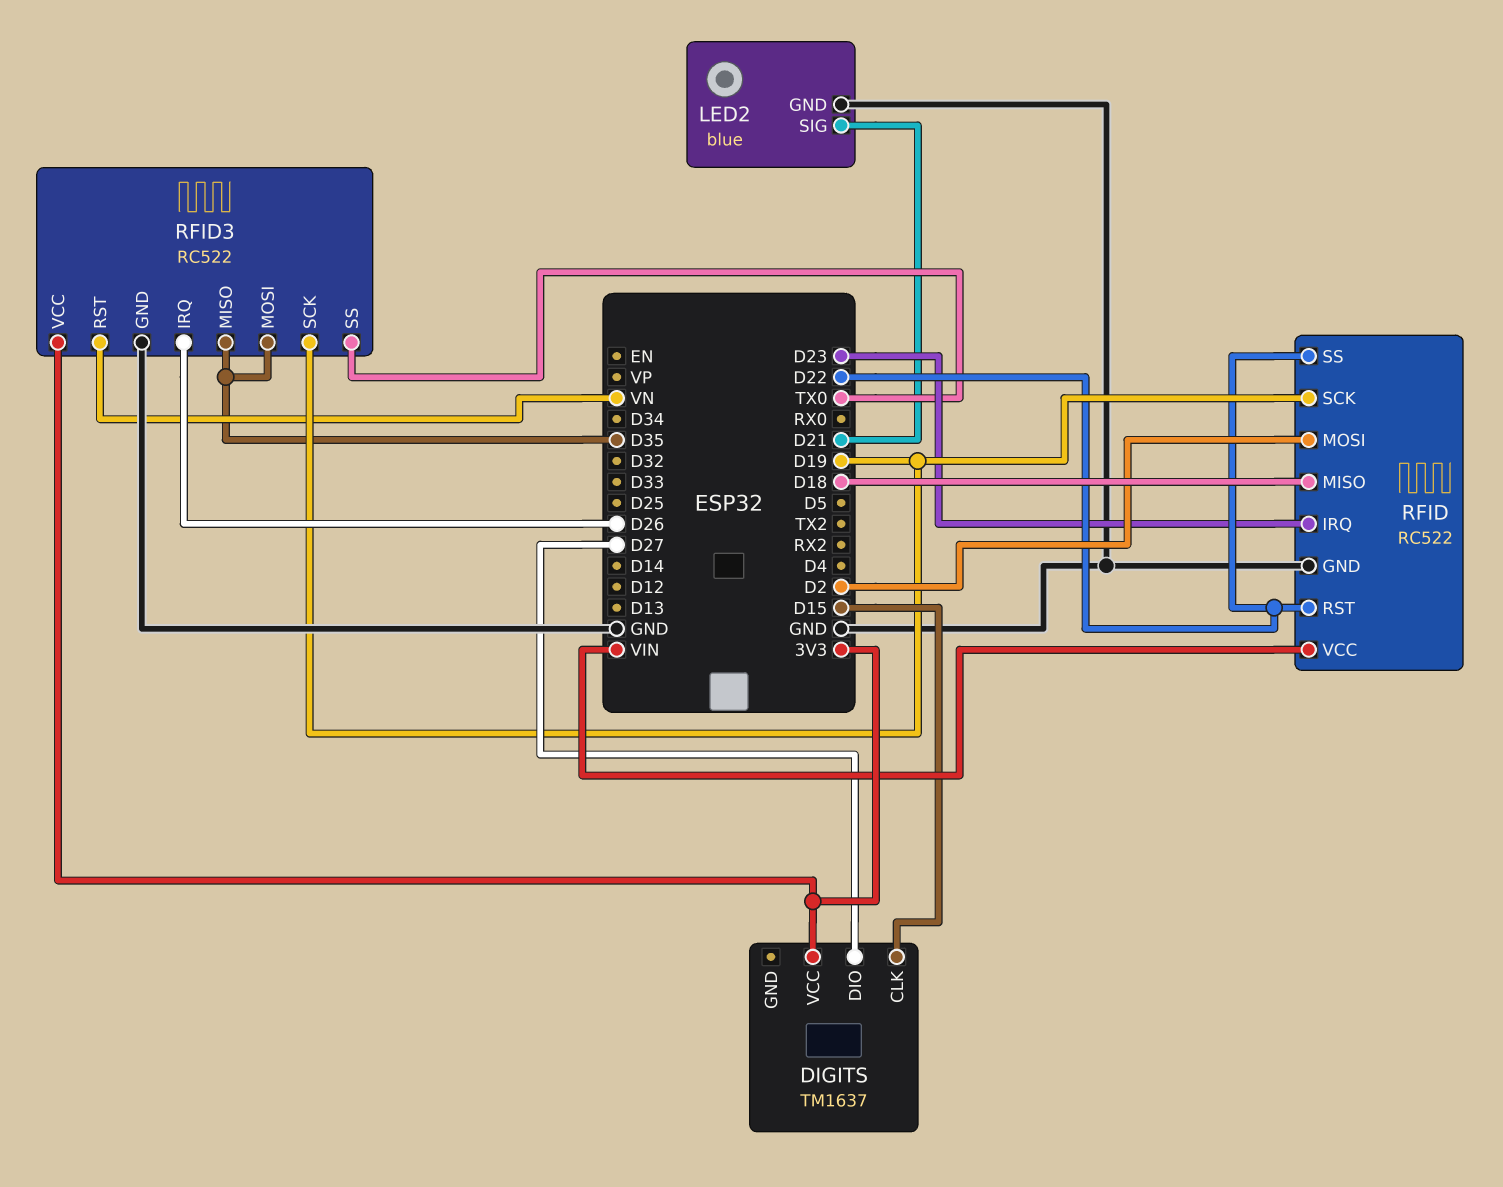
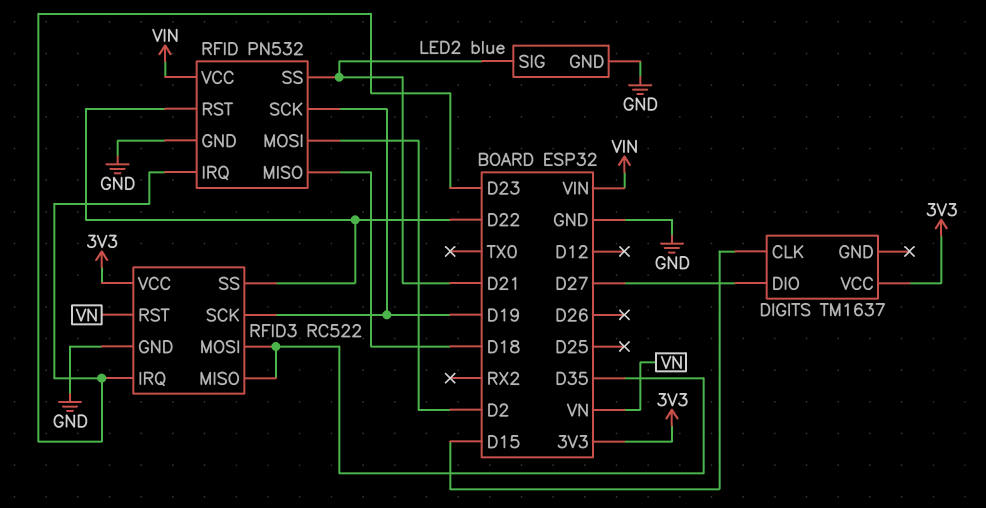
RFID: RC522 -> PN532
RFID pin SS: D22 -> D21
RFID3 pin IRQ: D26 -> D23
RFID3 pin SS: TX0 -> D22

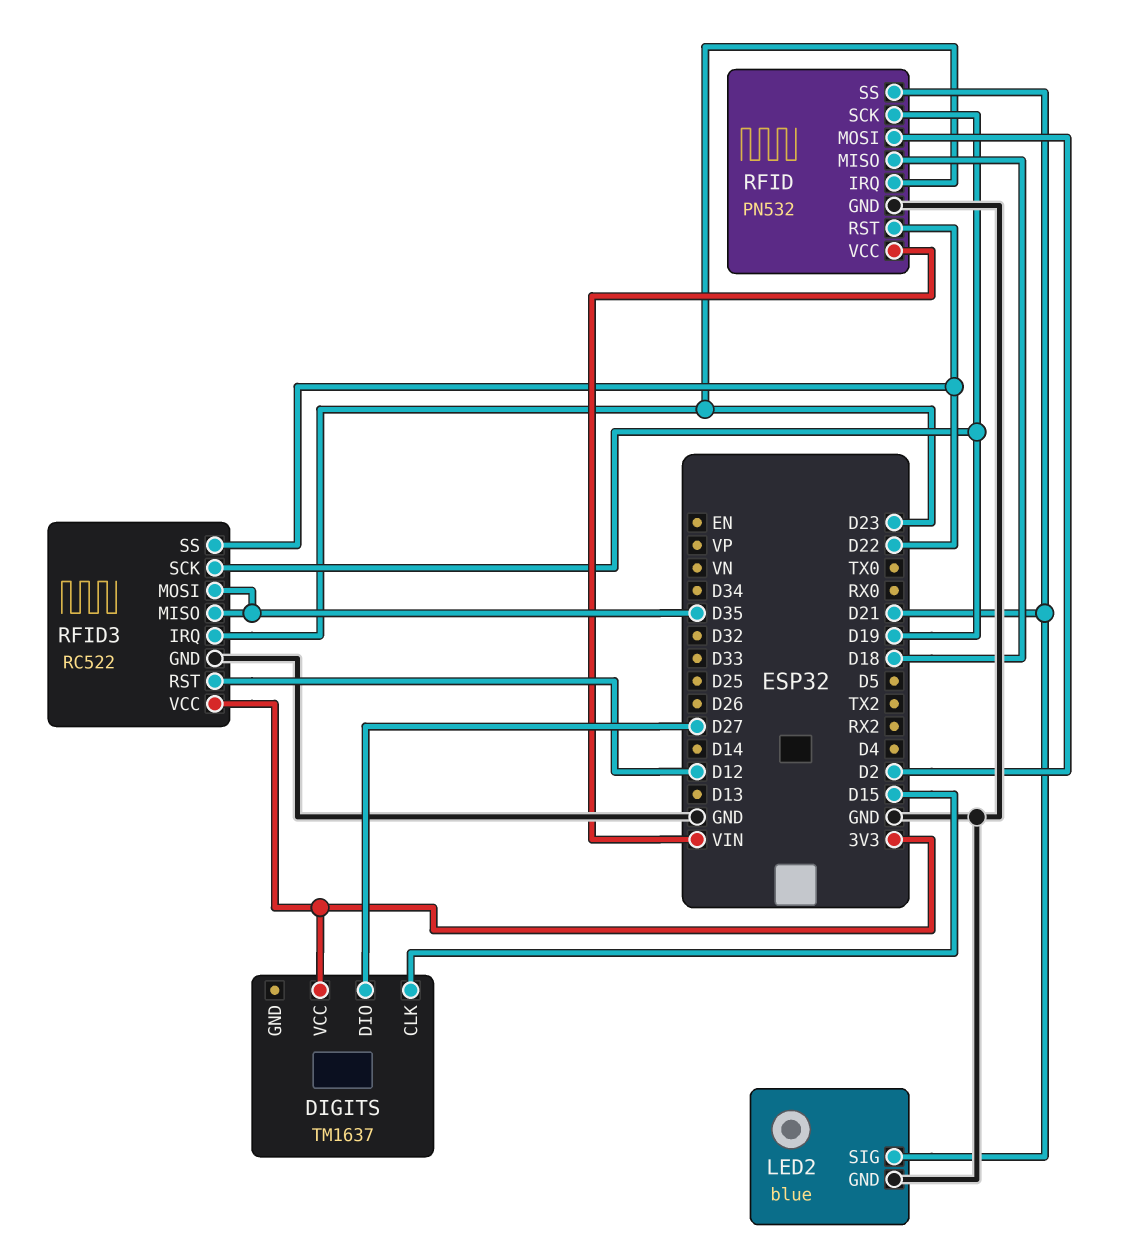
RFID3 pin RST: VN -> D12

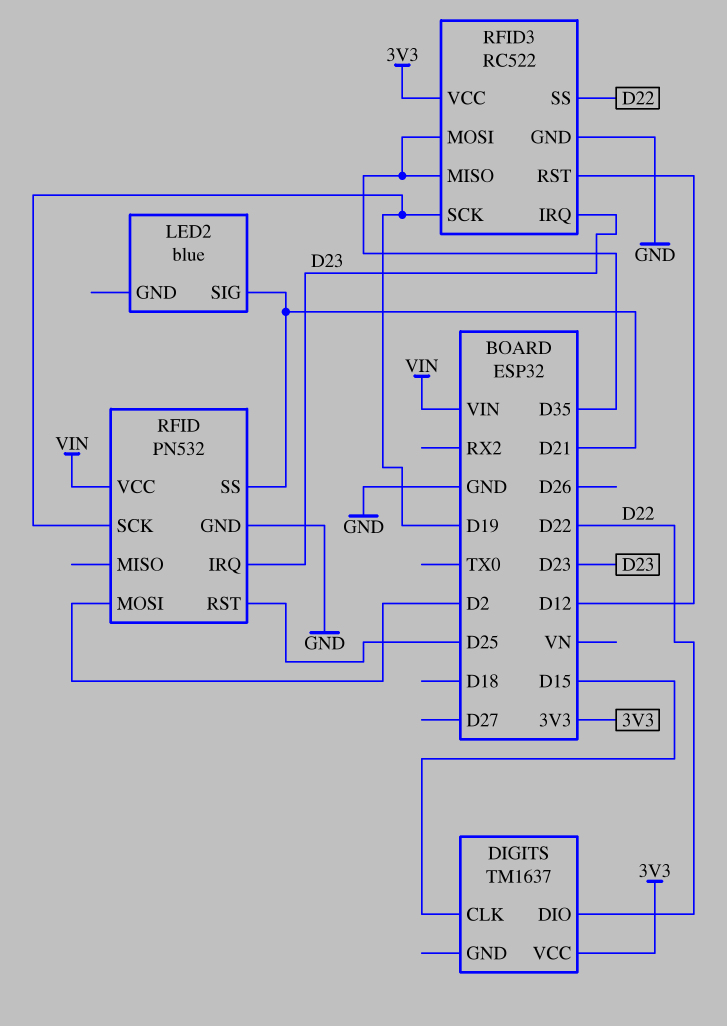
DIGITS pin DIO: D27 -> D22
LED2 pin GND: GND -> none
RFID pin MISO: D18 -> none
RFID pin RST: D22 -> D25

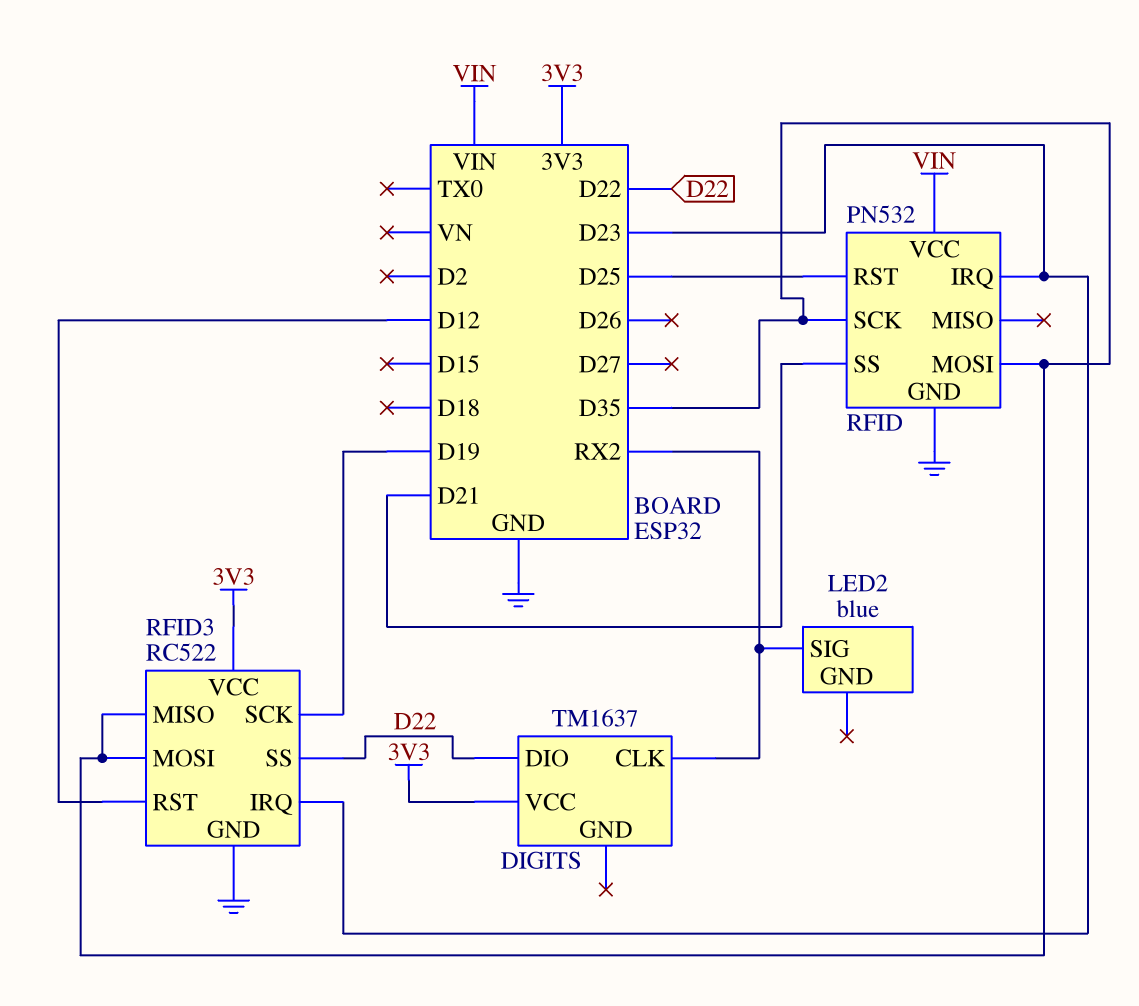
DIGITS pin CLK: D15 -> RX2
LED2 pin SIG: D21 -> RX2
RFID pin MOSI: D2 -> D35
RFID pin SCK: D19 -> D35

